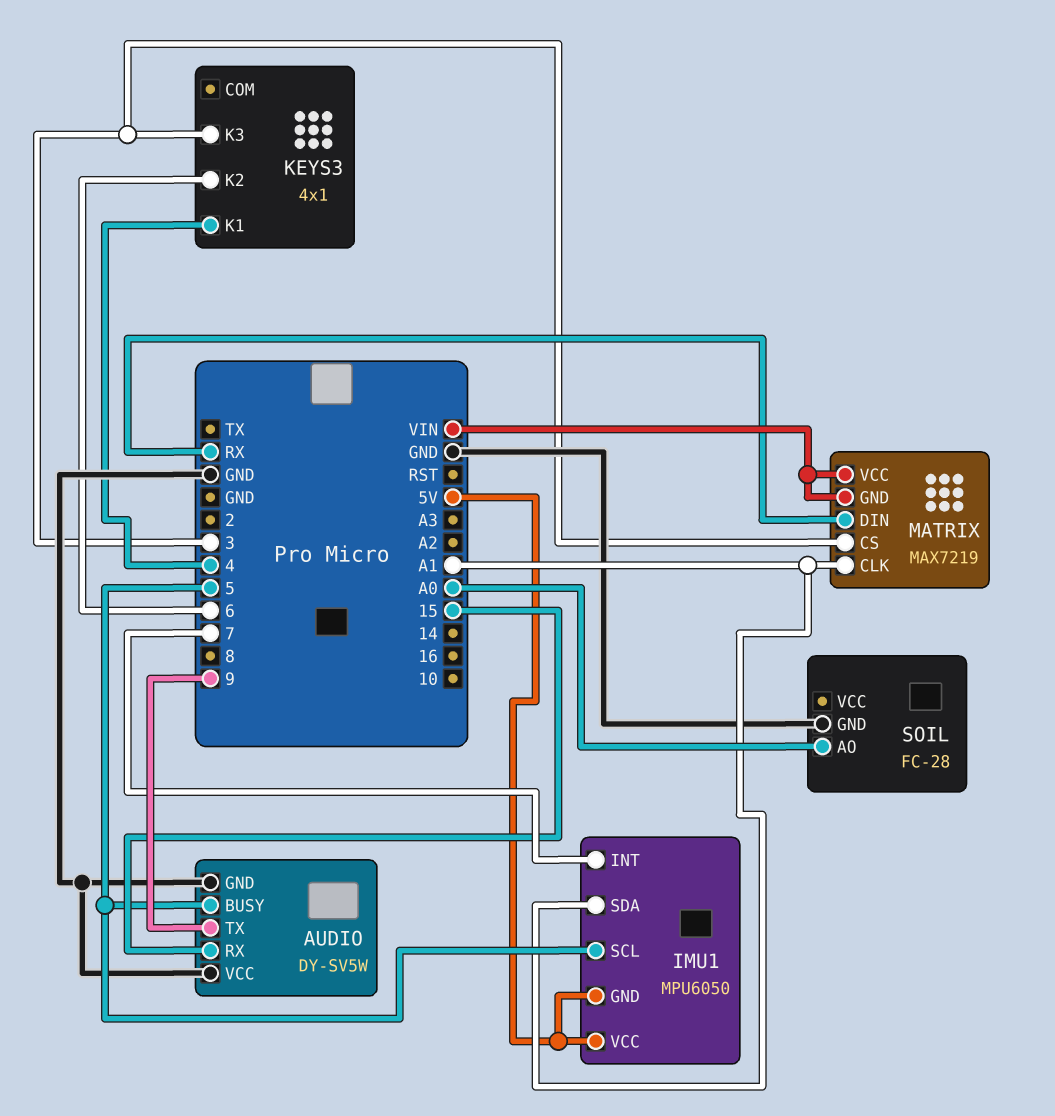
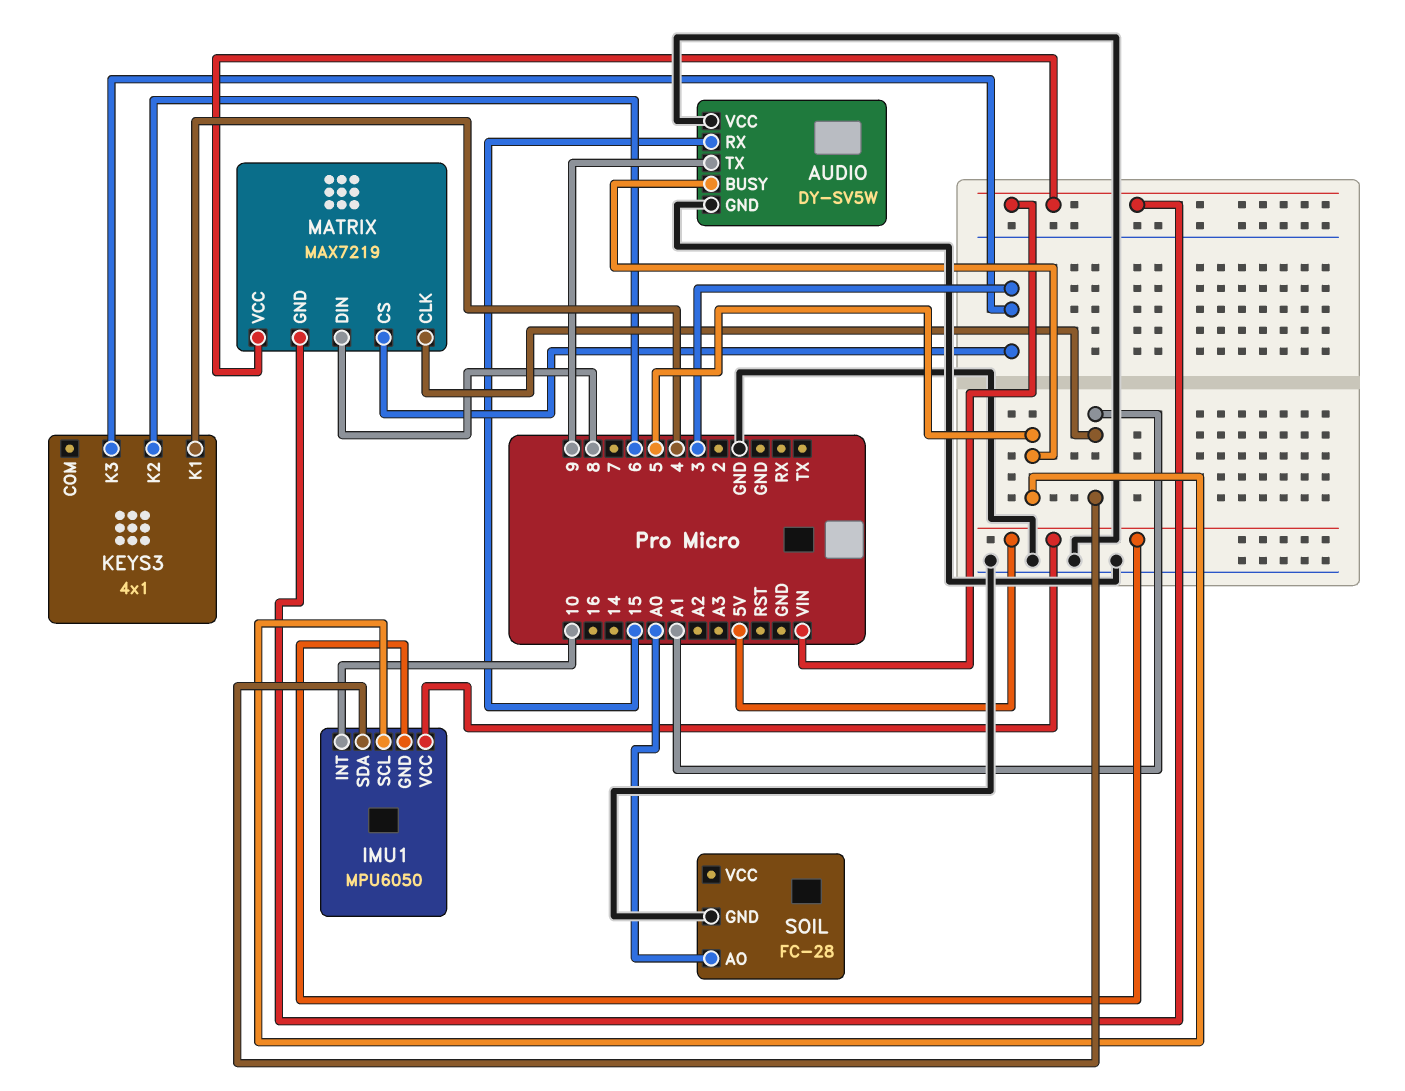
IMU1 pin INT: 7 -> 10
MATRIX pin DIN: RX -> 8

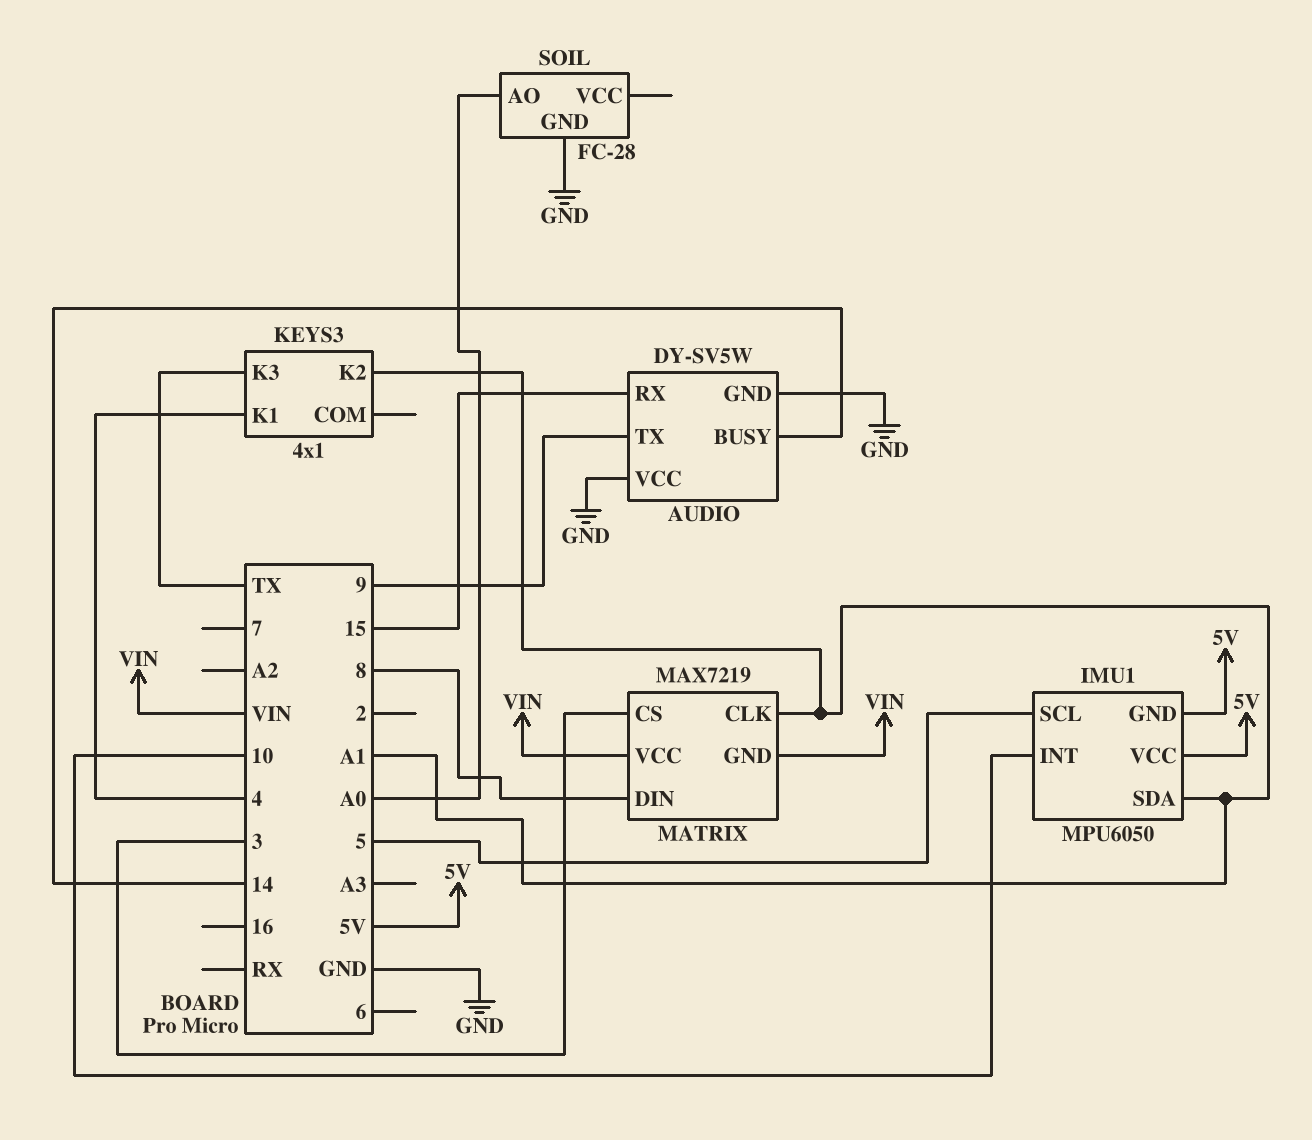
AUDIO pin BUSY: 5 -> 14
KEYS3 pin K2: 6 -> A1
KEYS3 pin K3: 3 -> TX

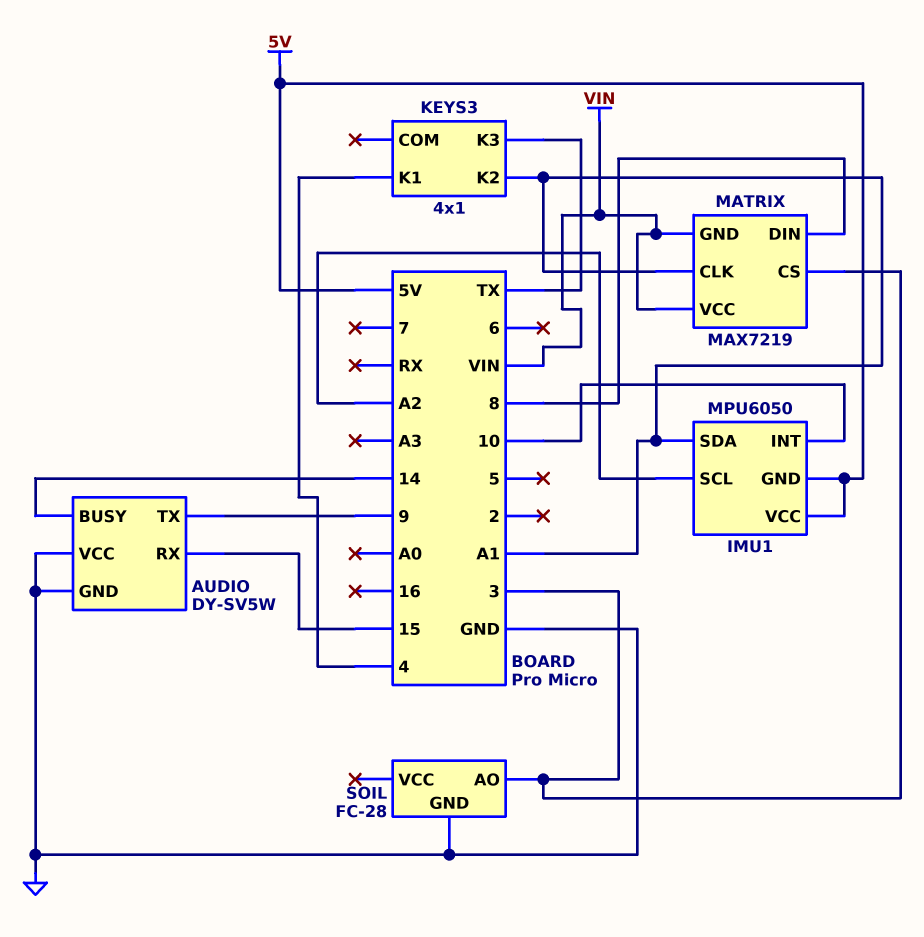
IMU1 pin SCL: 5 -> A2
SOIL pin AO: A0 -> 3

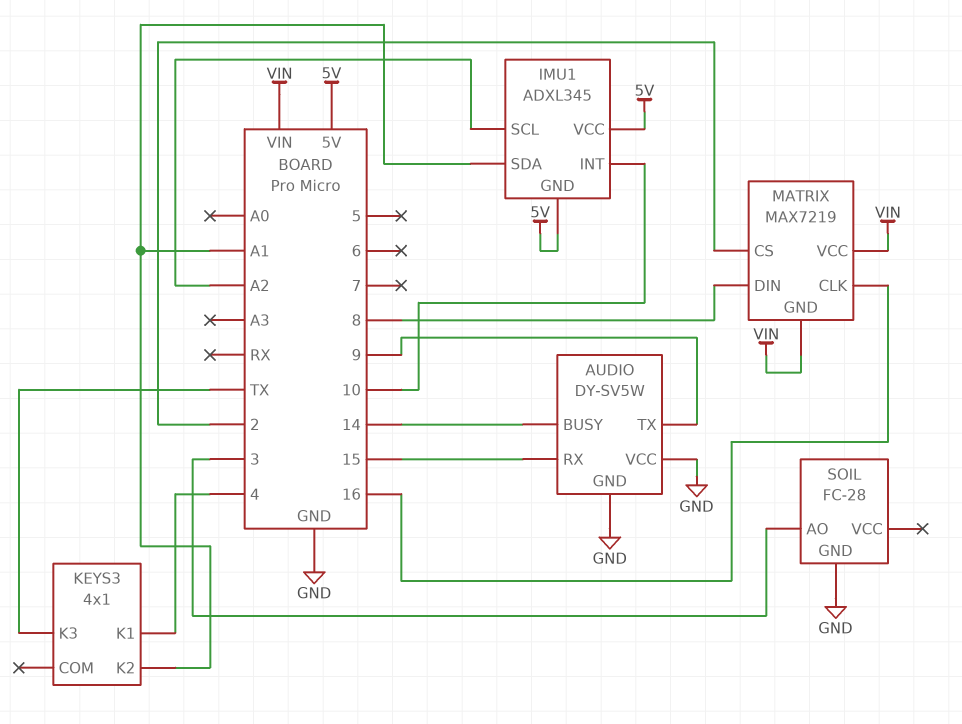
IMU1: MPU6050 -> ADXL345
MATRIX pin CLK: A1 -> 16
MATRIX pin CS: 3 -> 2

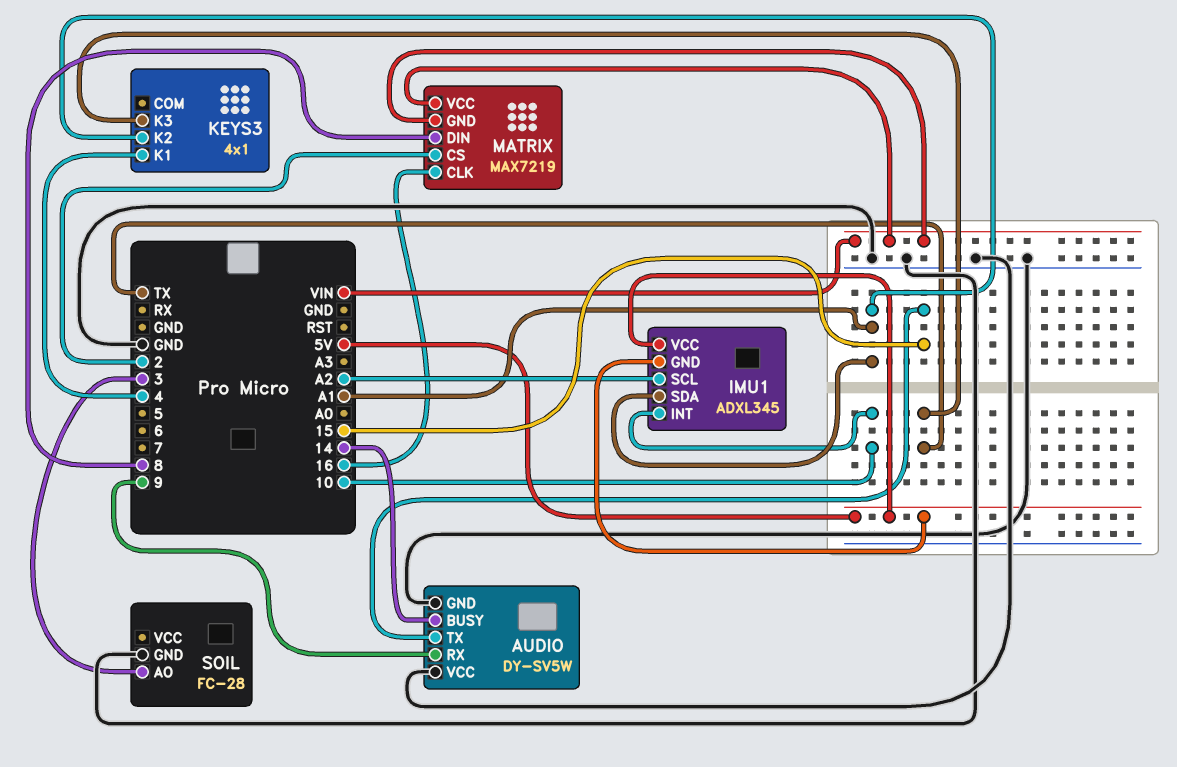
AUDIO pin RX: 15 -> 9
AUDIO pin TX: 9 -> 15

